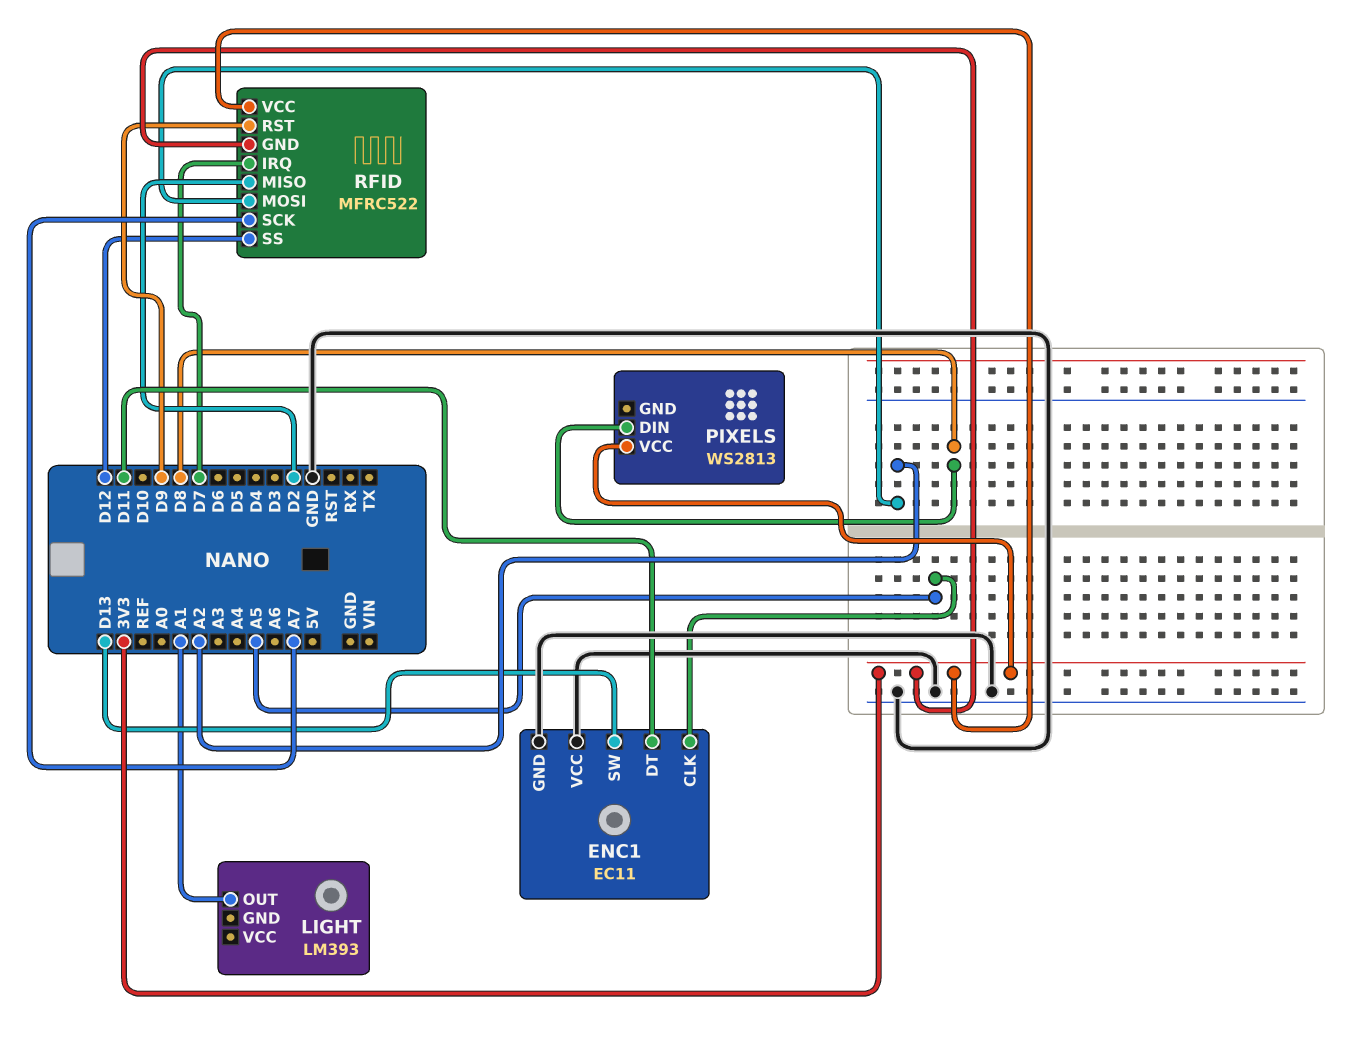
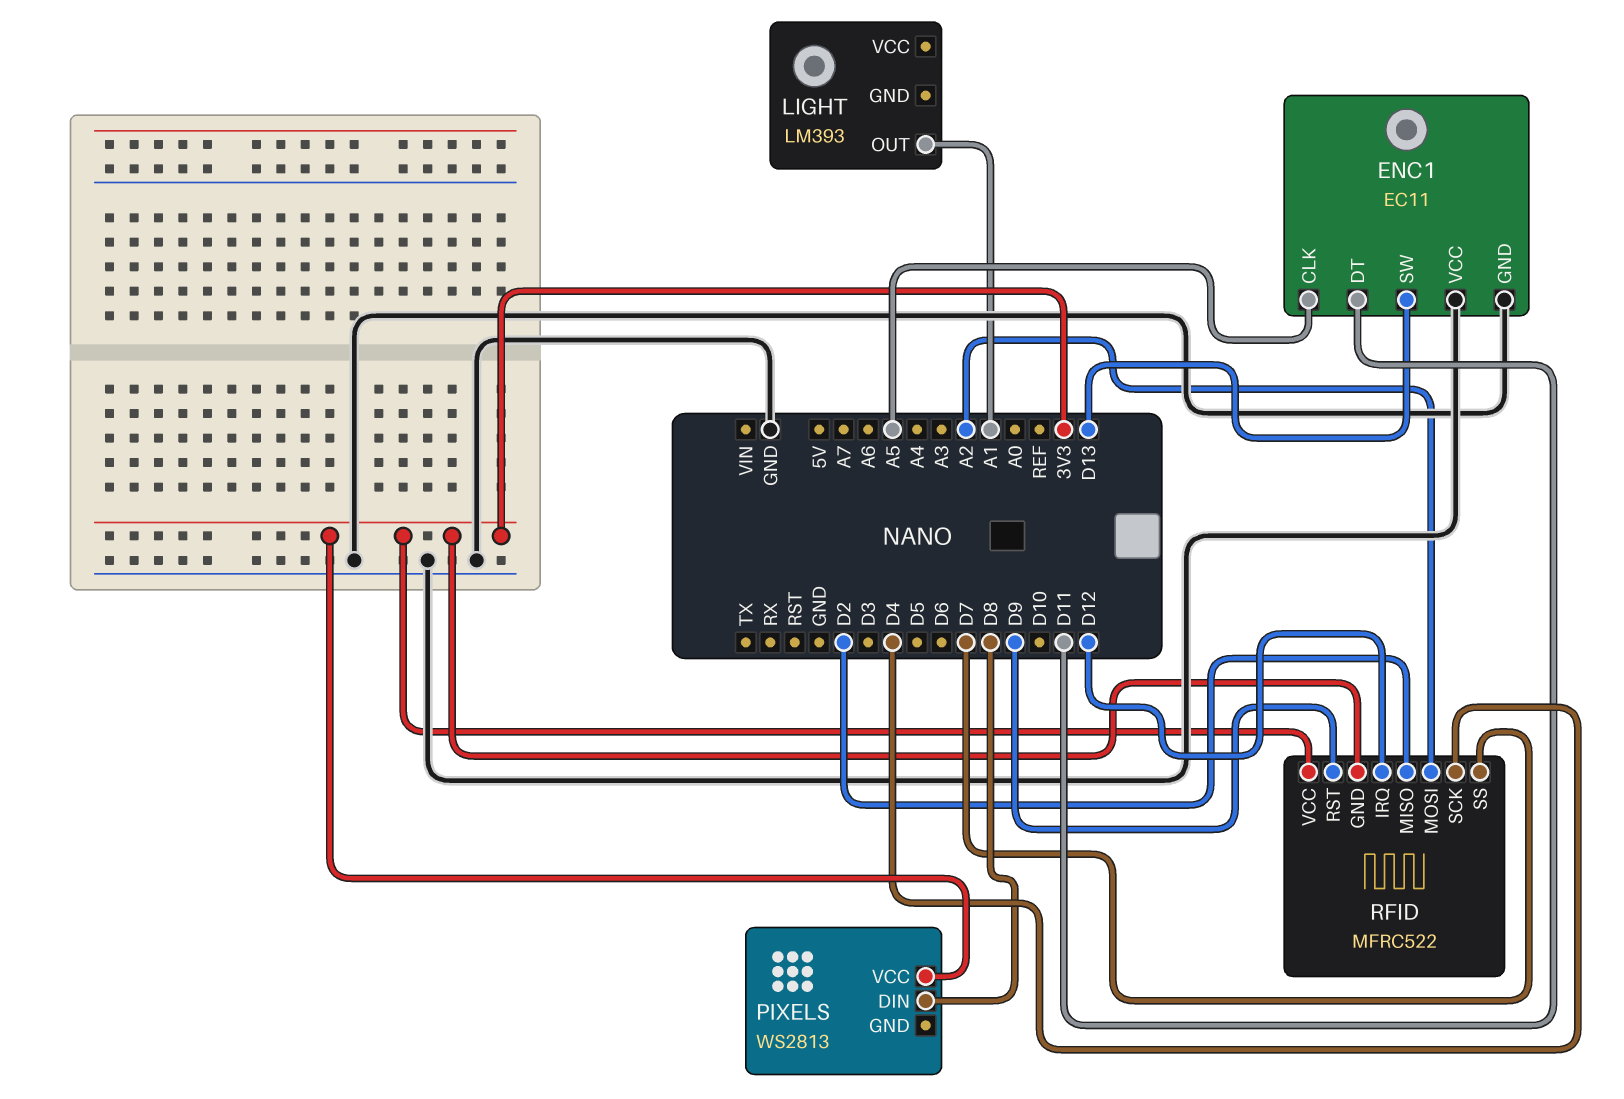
RFID pin IRQ: D7 -> D12
RFID pin SCK: A7 -> D4
RFID pin SS: D12 -> D7

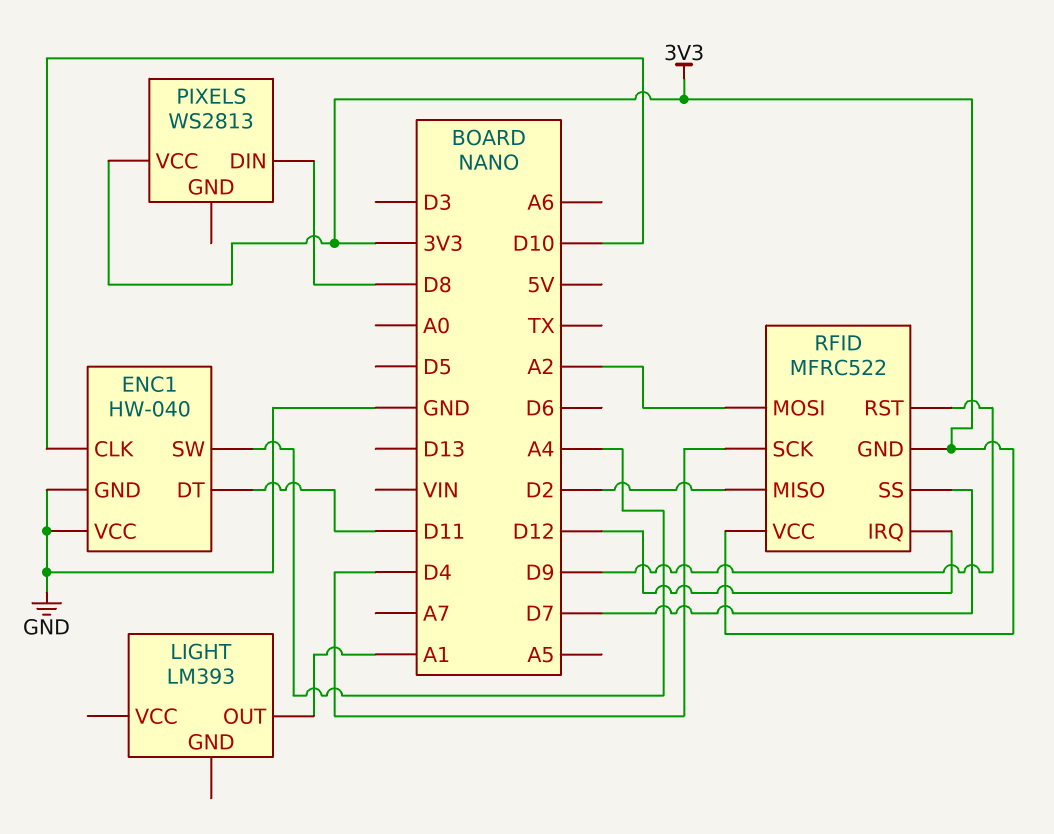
ENC1: EC11 -> HW-040
ENC1 pin CLK: A5 -> D10
ENC1 pin SW: D13 -> A4

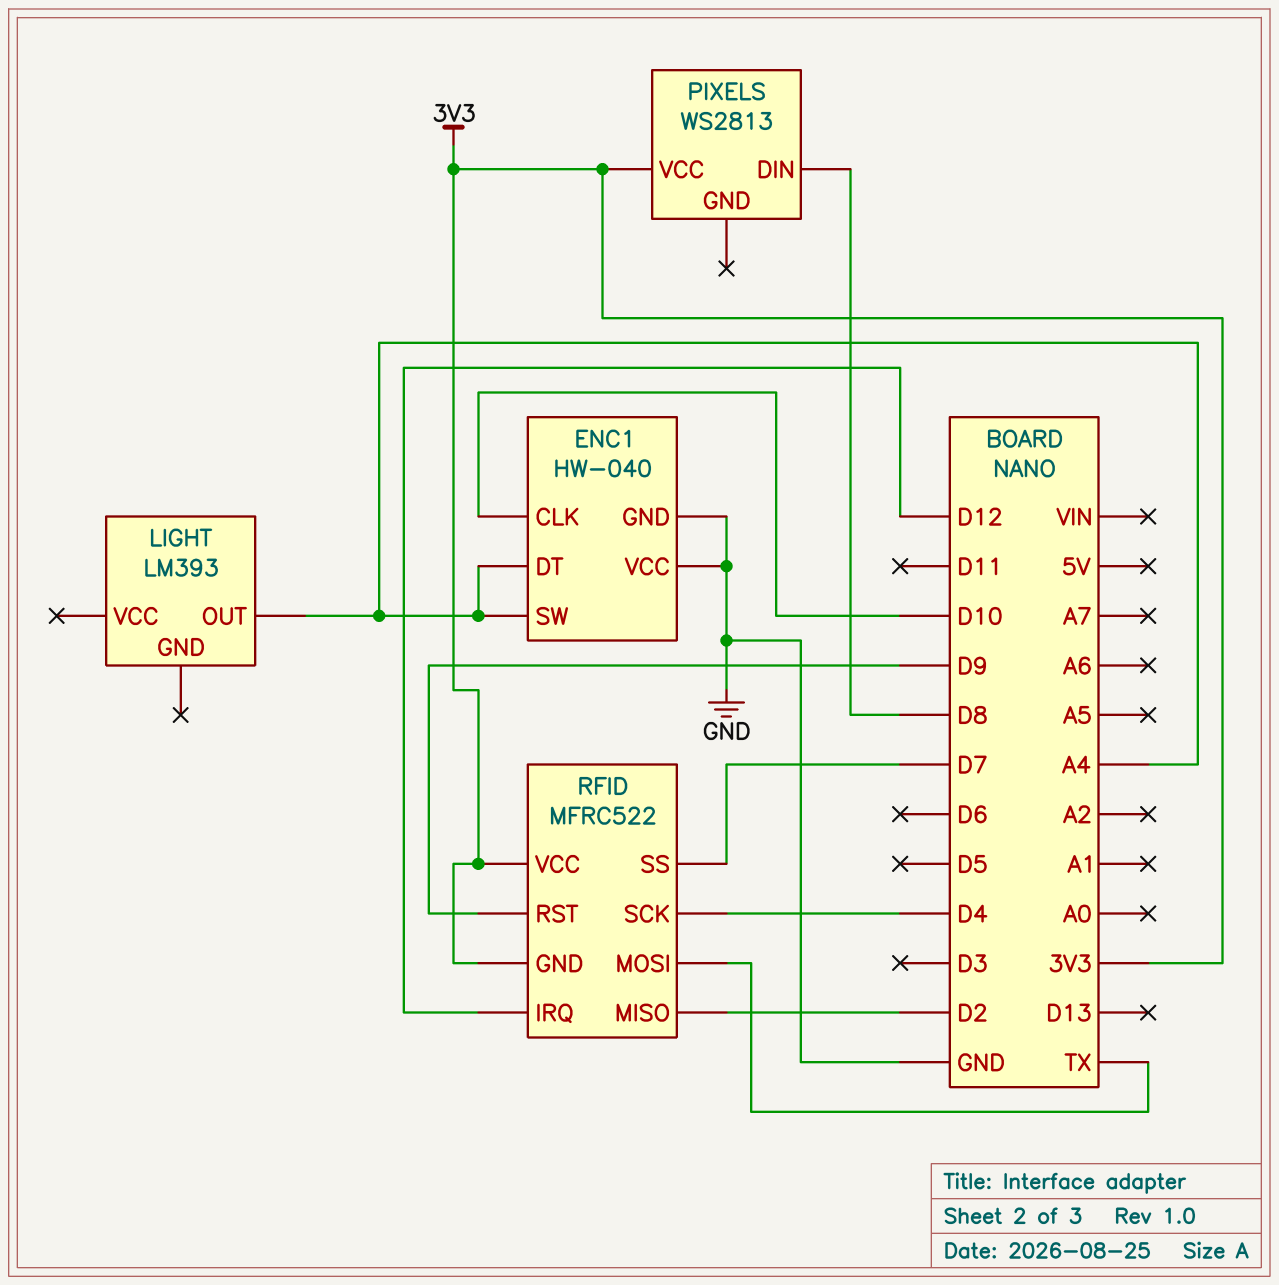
ENC1 pin DT: D11 -> A4
LIGHT pin OUT: A1 -> A4
RFID pin MOSI: A2 -> TX

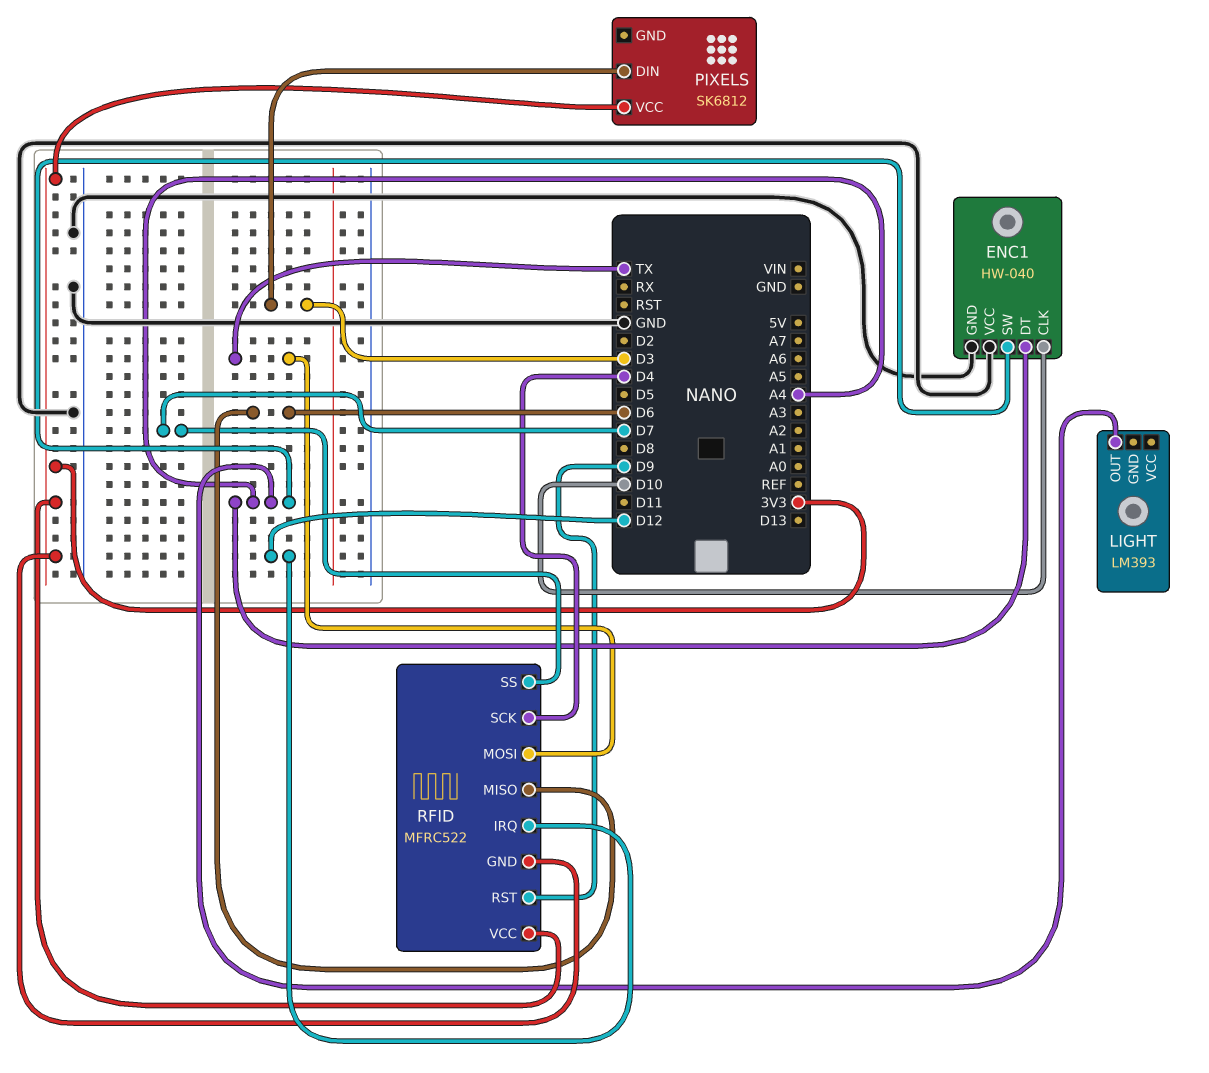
PIXELS: WS2813 -> SK6812
PIXELS pin DIN: D8 -> D3
RFID pin MISO: D2 -> D6

